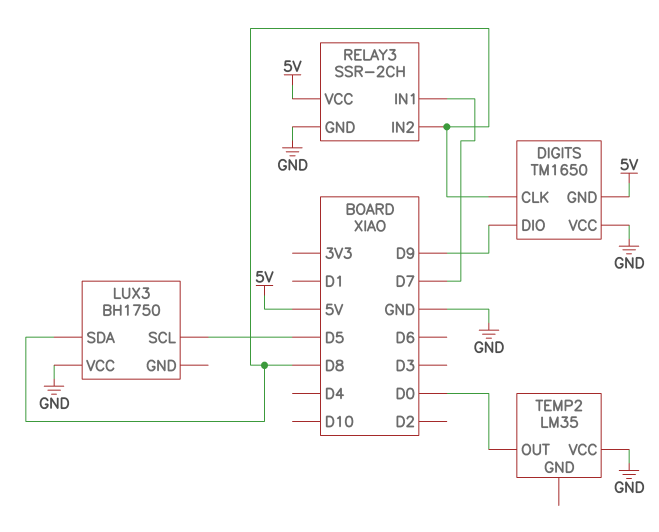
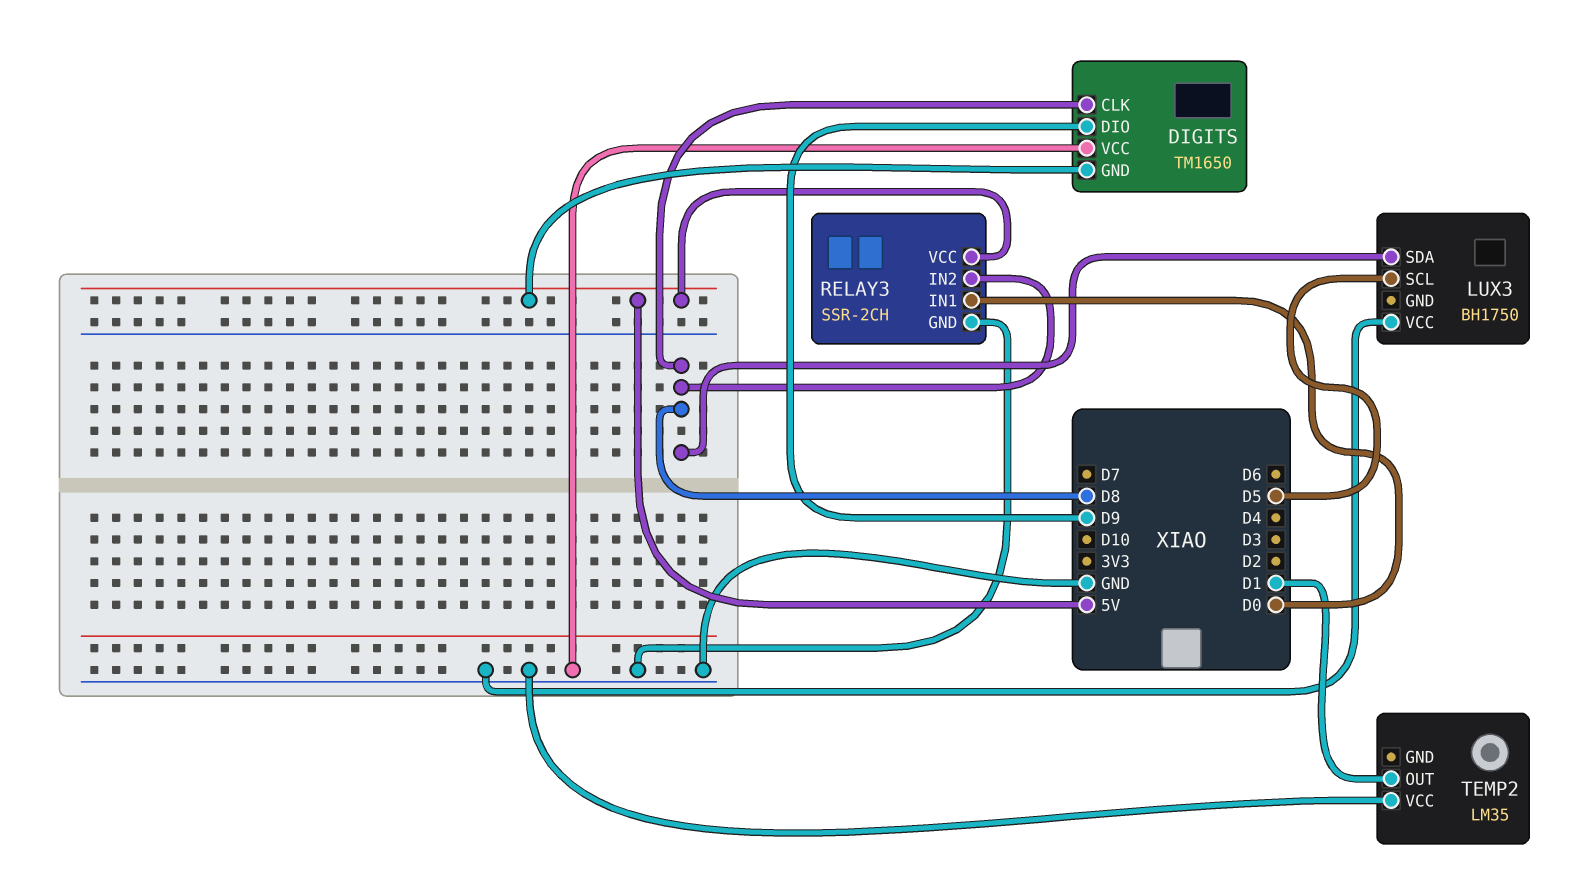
RELAY3 pin IN1: D7 -> D0
TEMP2 pin OUT: D0 -> D1

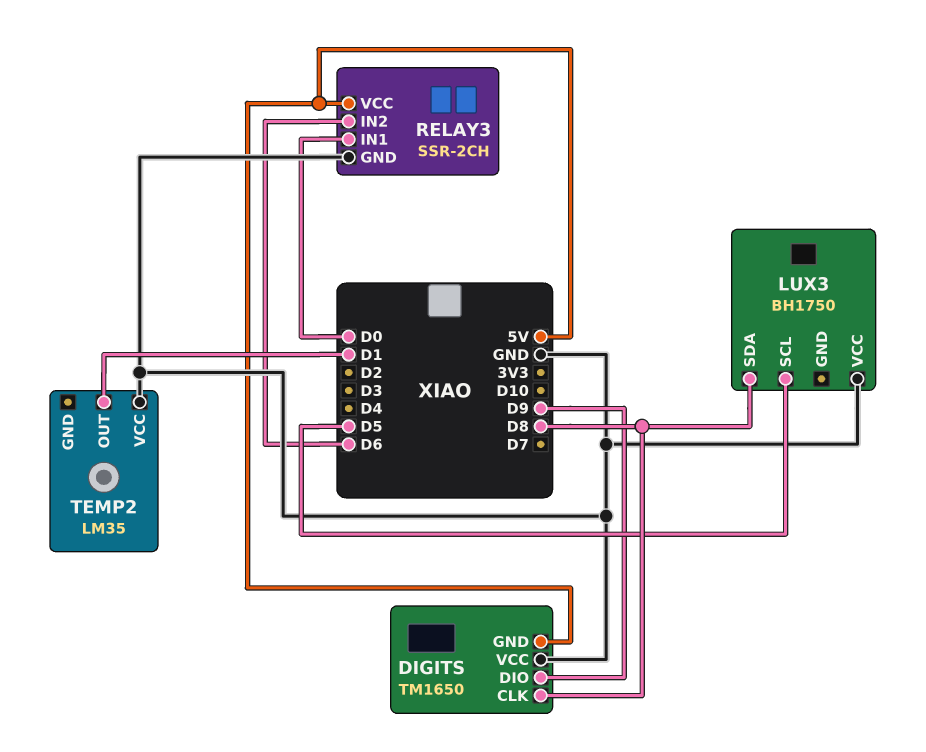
RELAY3 pin IN2: D8 -> D6

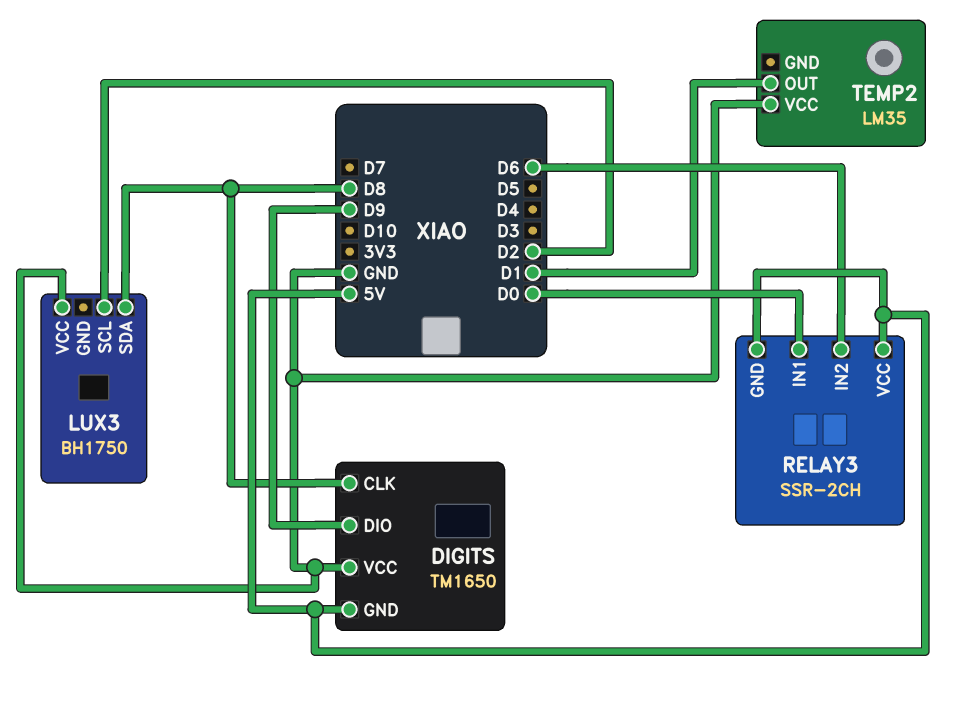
LUX3 pin SCL: D5 -> D2
RELAY3 pin GND: GND -> 5V

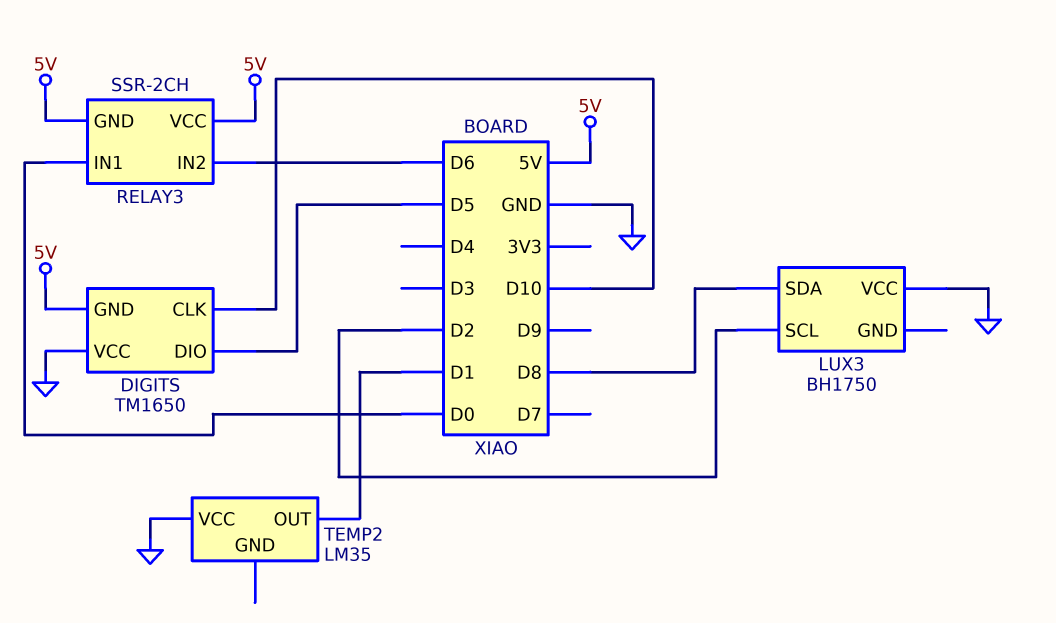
DIGITS pin CLK: D8 -> D10
DIGITS pin DIO: D9 -> D5

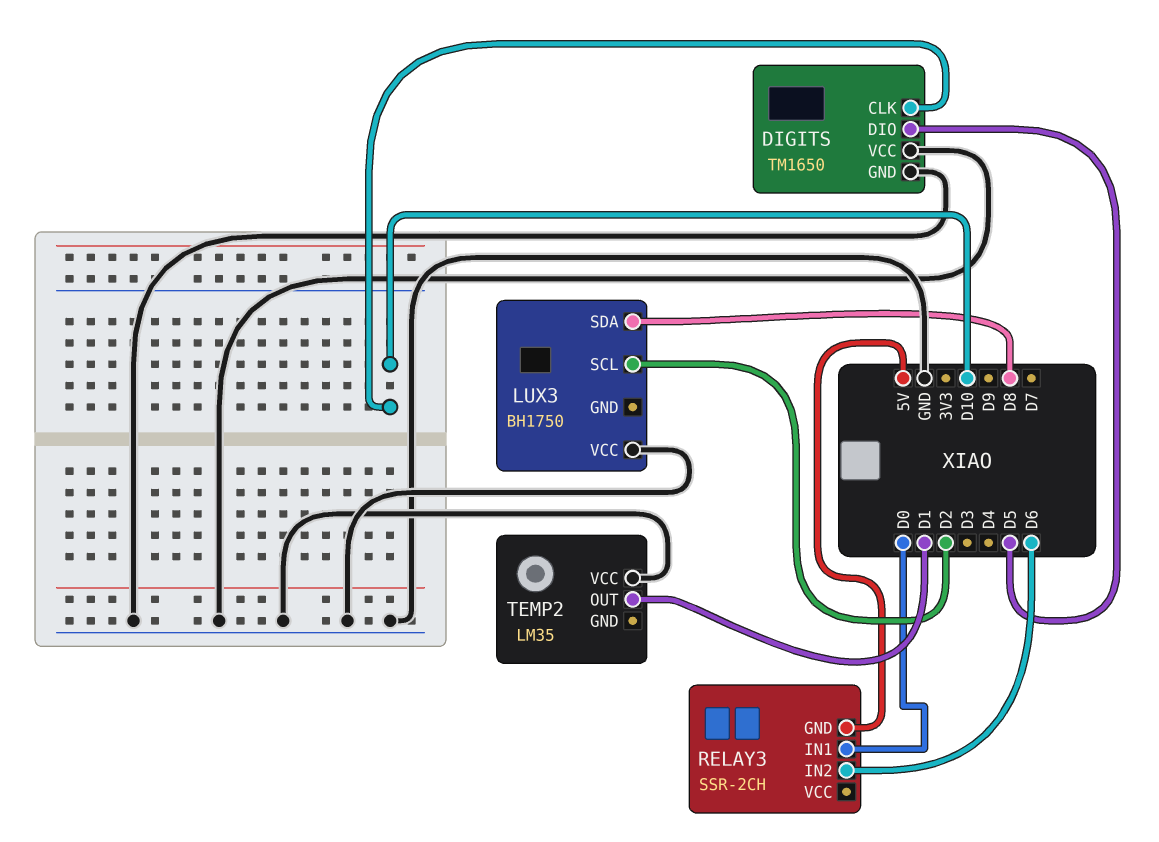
DIGITS pin GND: 5V -> GND
RELAY3 pin VCC: 5V -> none

